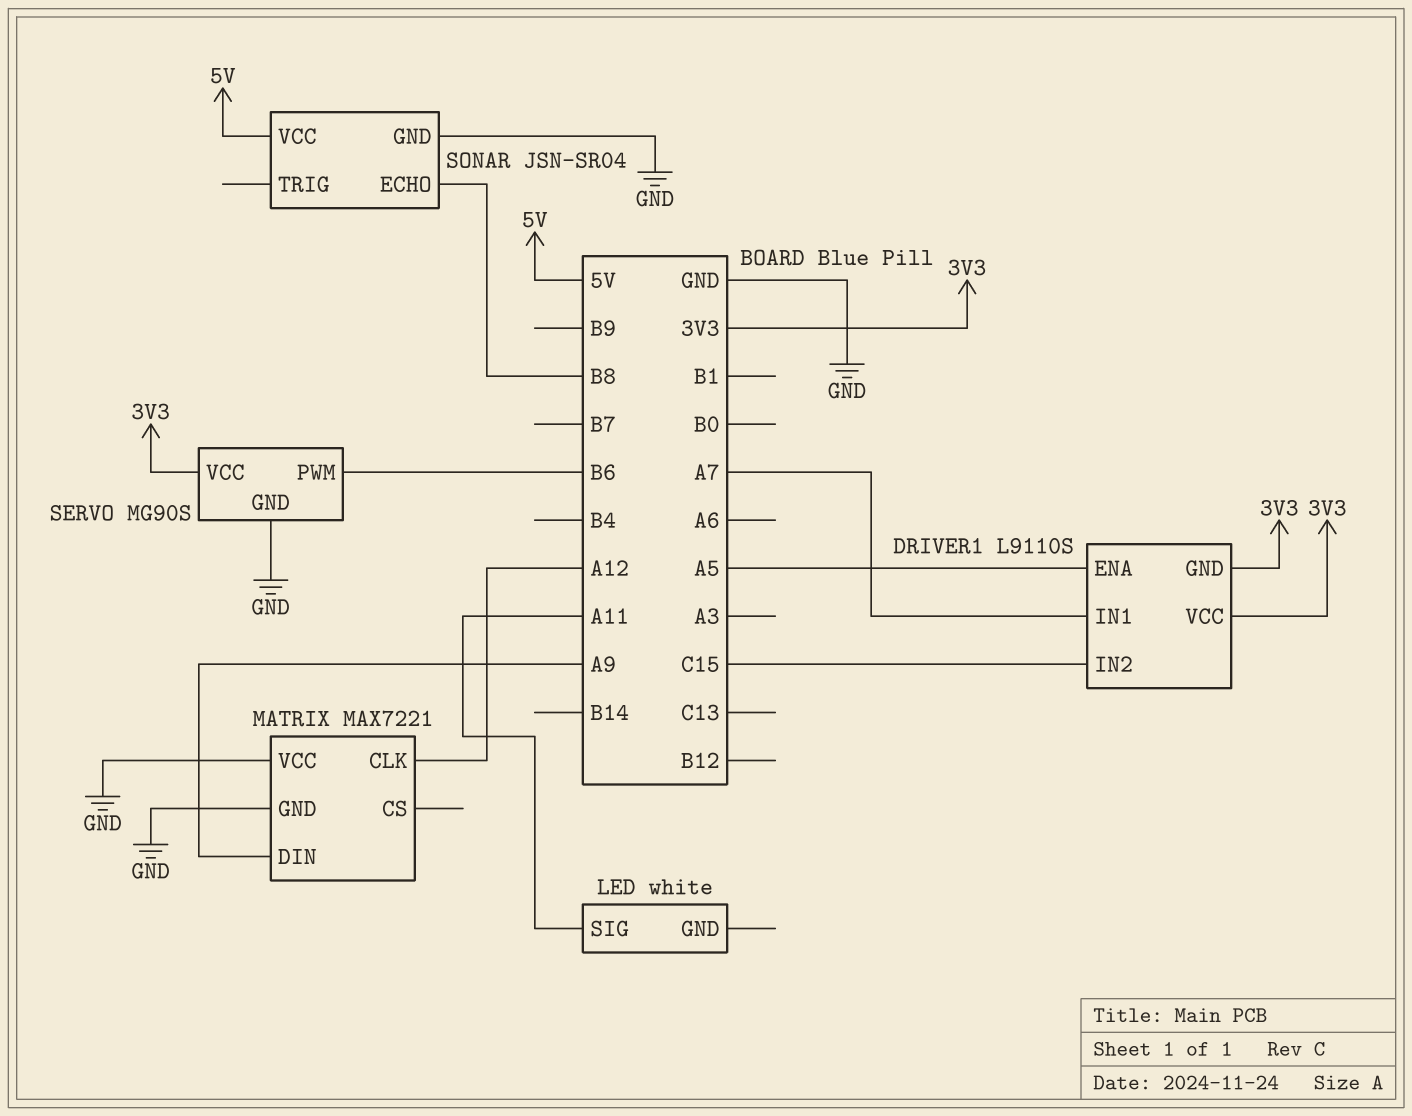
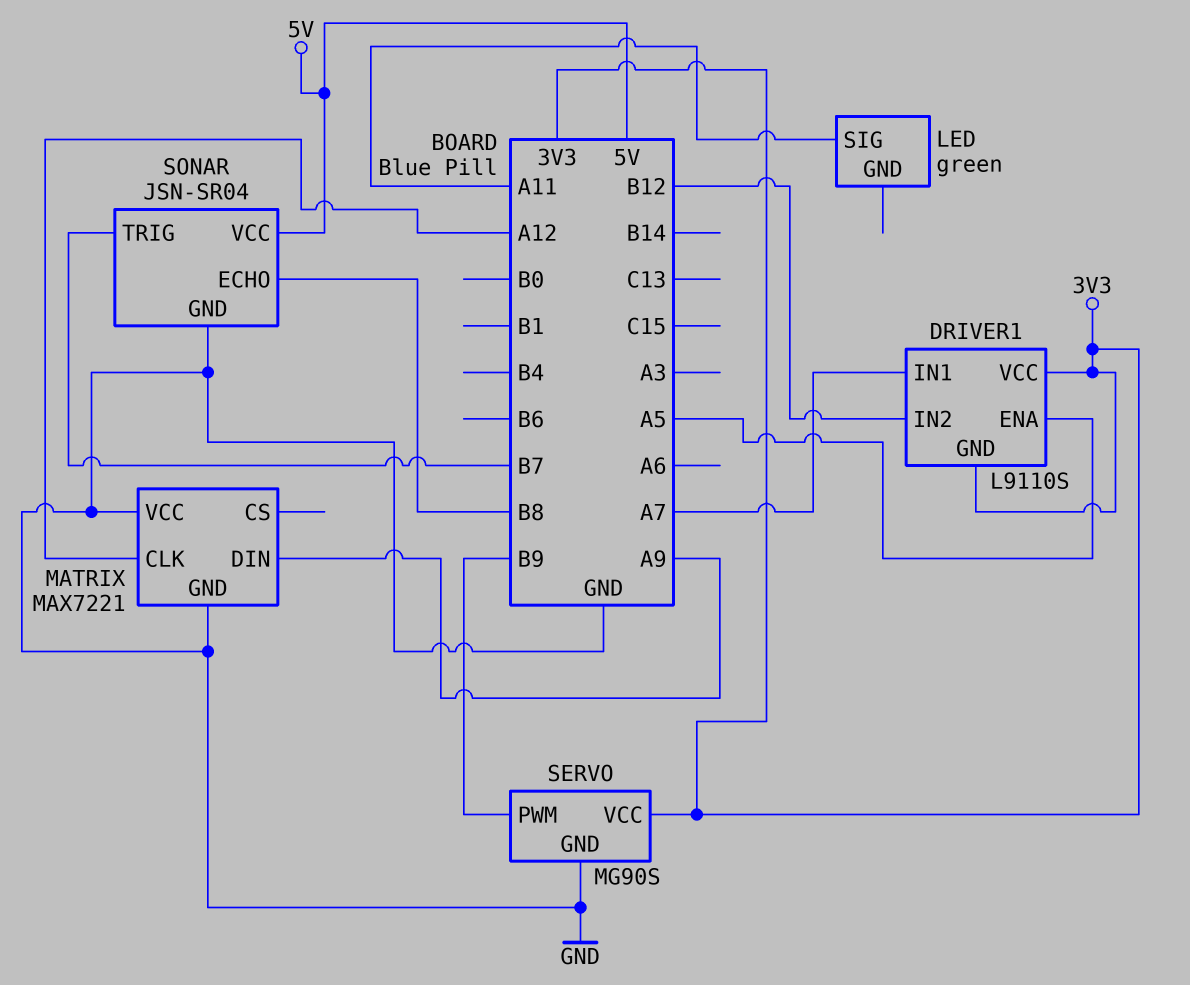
DRIVER1 pin IN2: C15 -> B12
LED: white -> green
SERVO pin PWM: B6 -> B9
SONAR pin TRIG: none -> B7

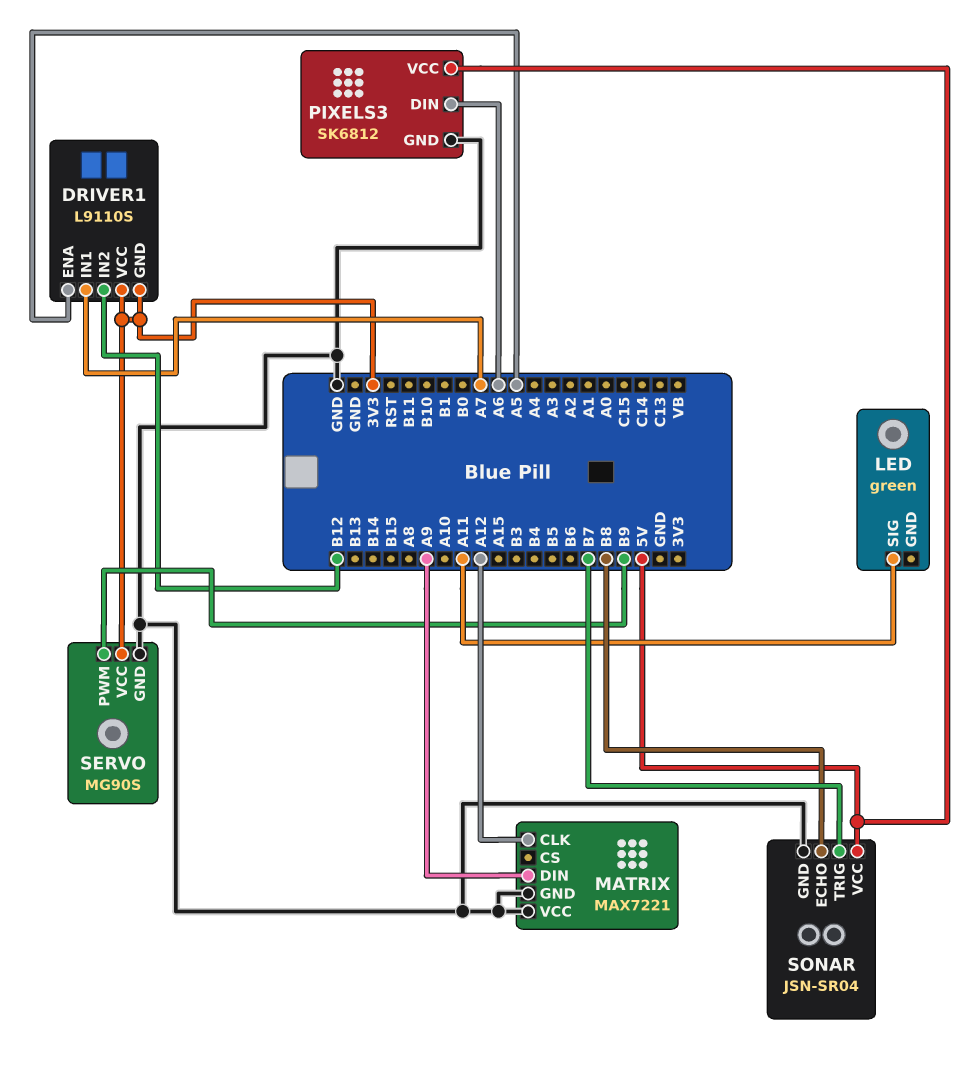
PIXELS3: none -> SK6812
PIXELS3 pin DIN: none -> A6
PIXELS3 pin GND: none -> GND
PIXELS3 pin VCC: none -> 5V

